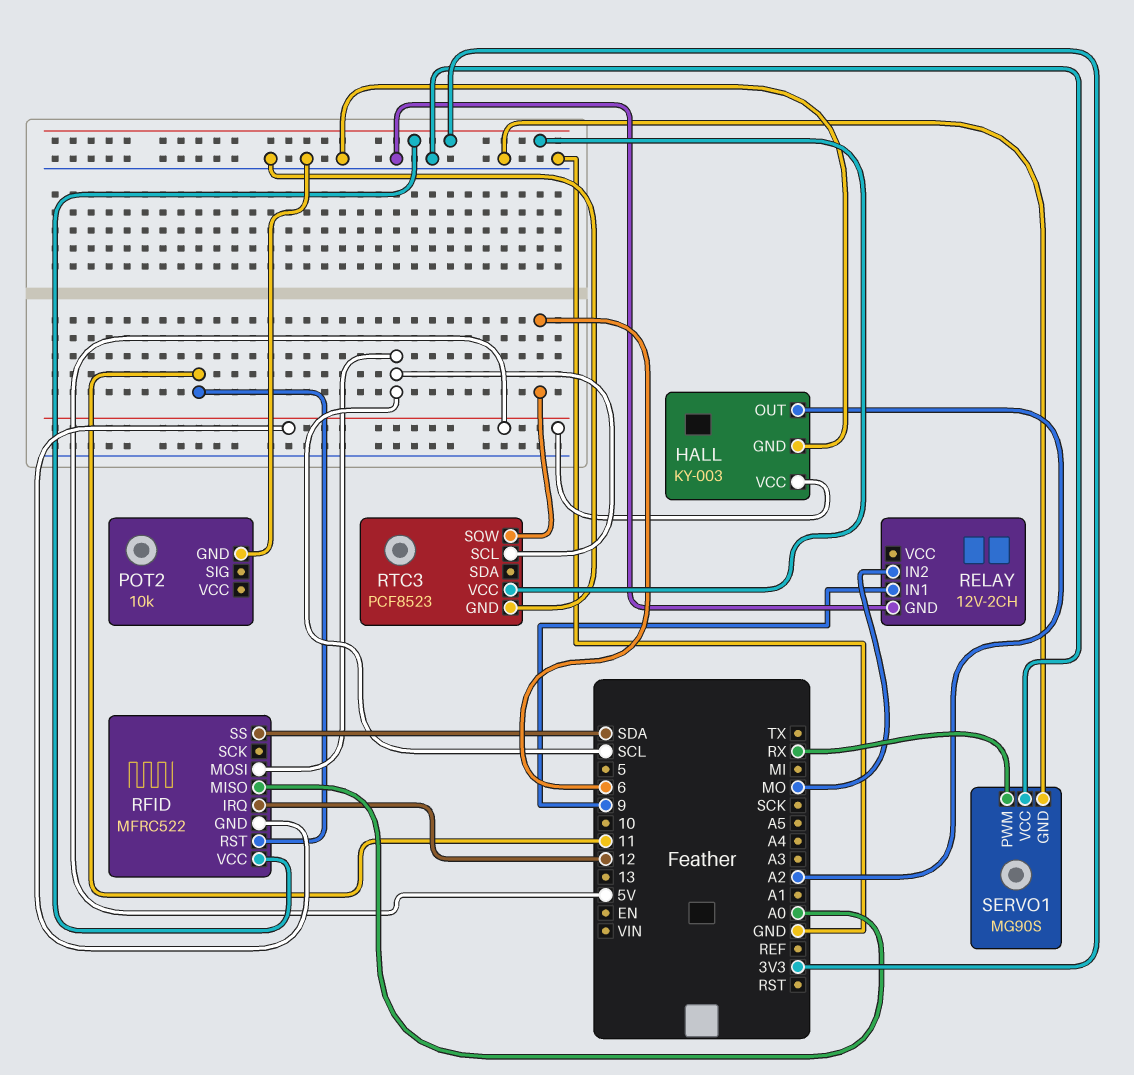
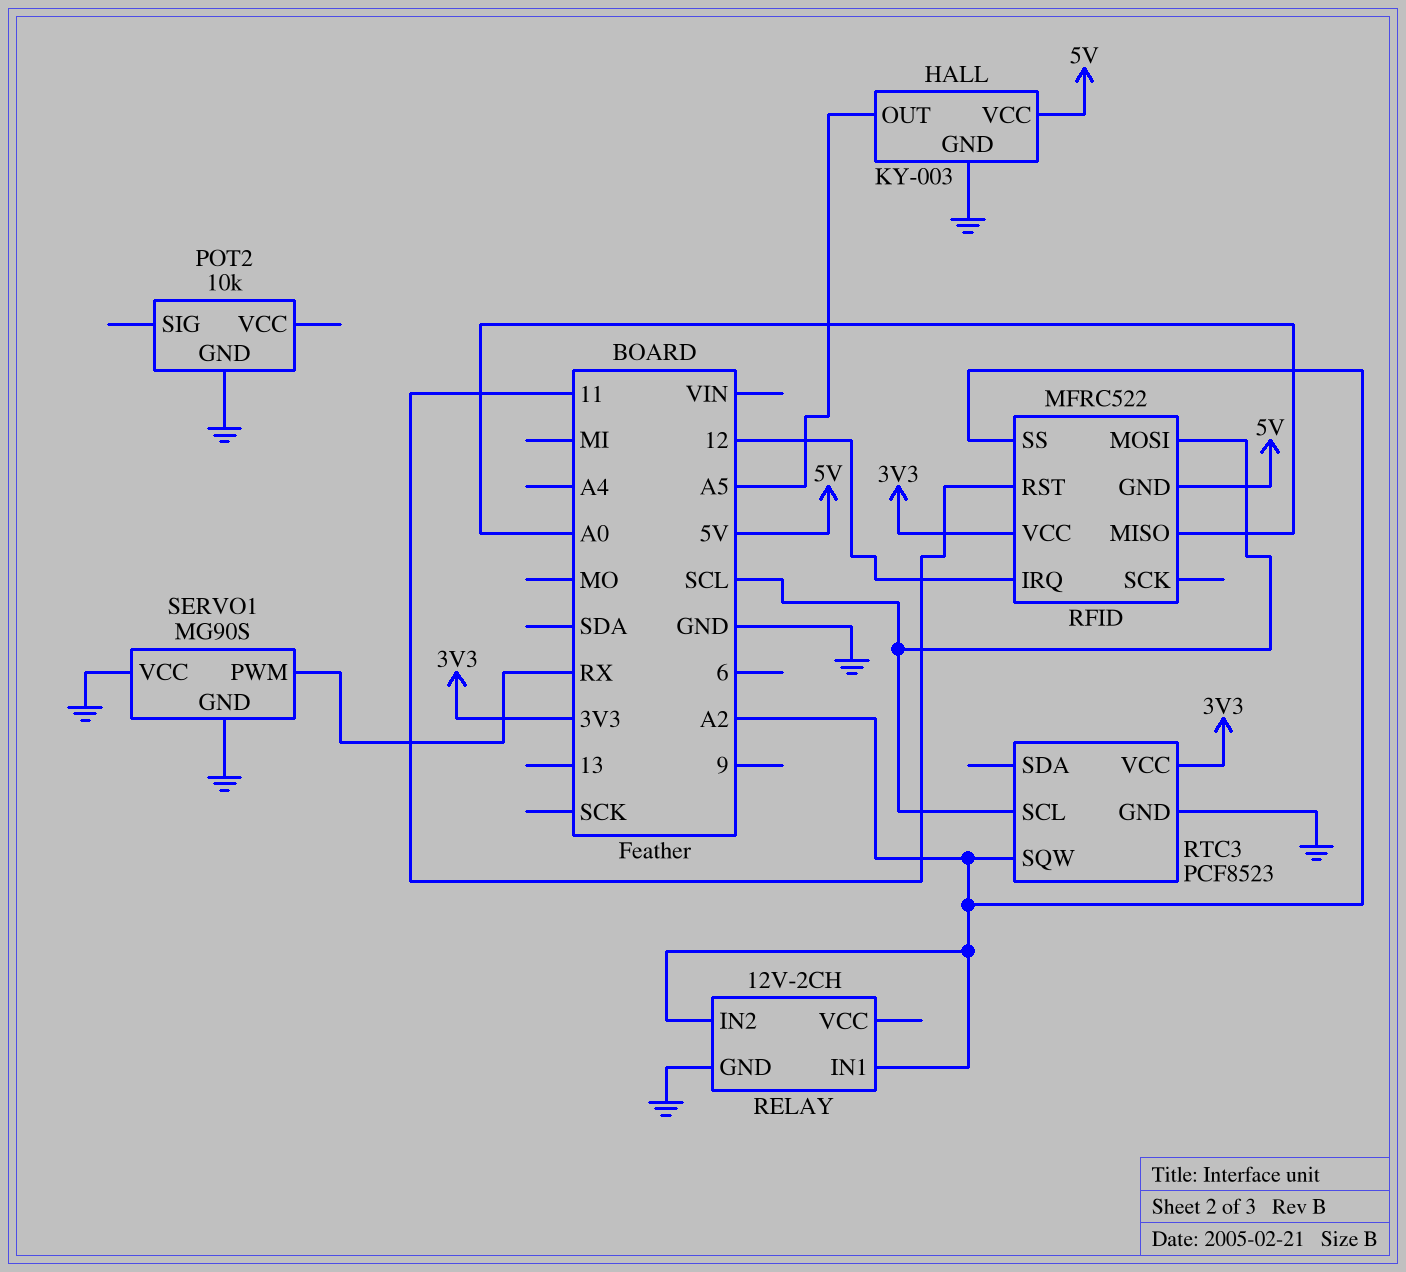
HALL pin OUT: A2 -> A5
RELAY pin IN1: 9 -> A2
RELAY pin IN2: MO -> A2
RFID pin SS: SDA -> A2
RTC3 pin SQW: 6 -> A2

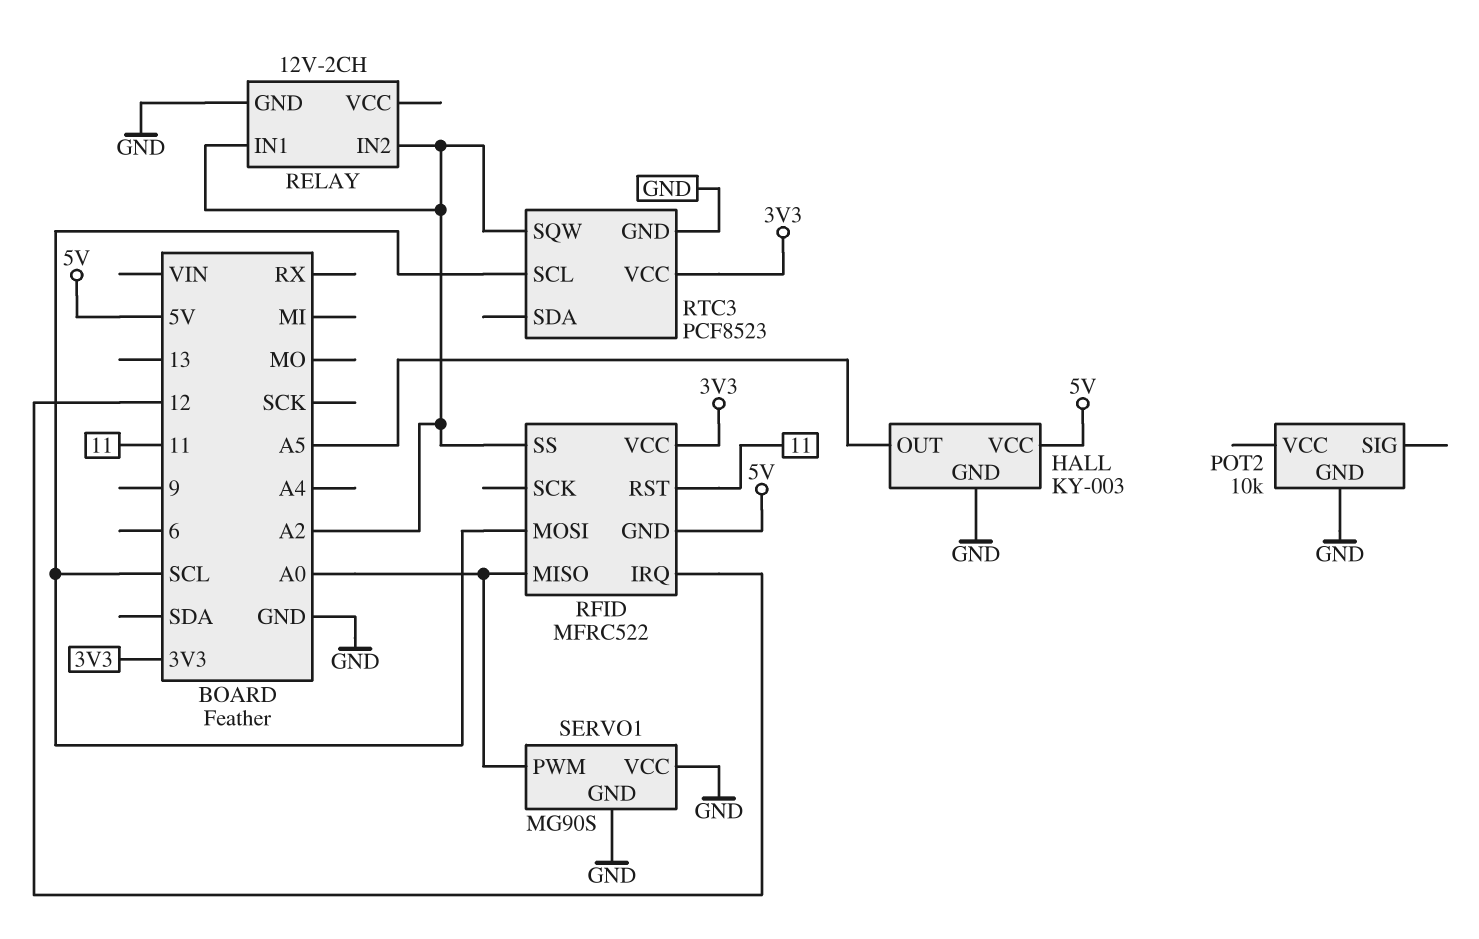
SERVO1 pin PWM: RX -> A0

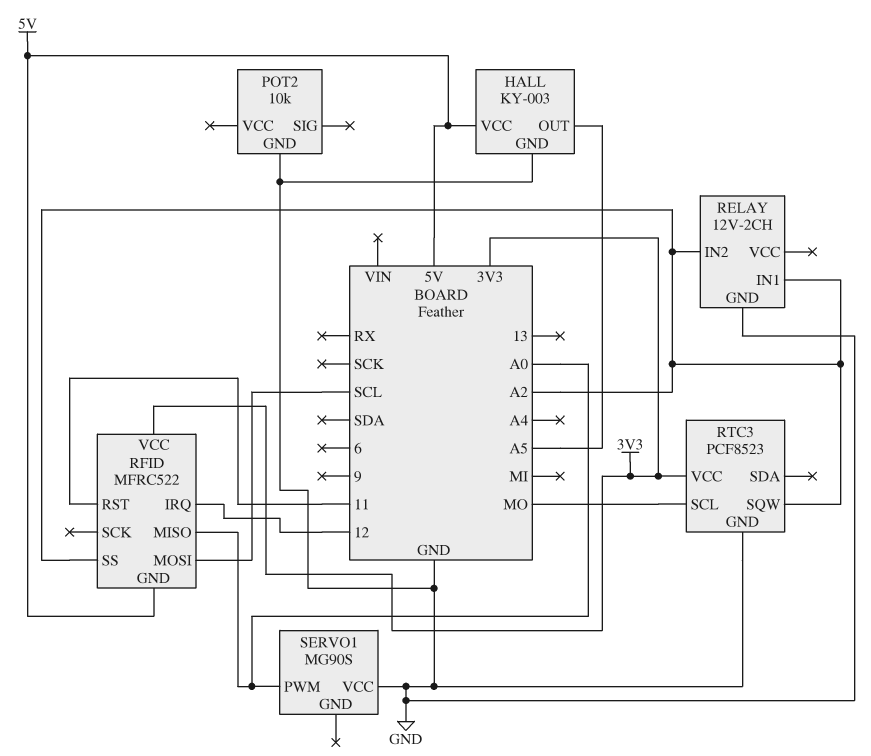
RTC3 pin SCL: SCL -> MO
SERVO1 pin GND: GND -> none

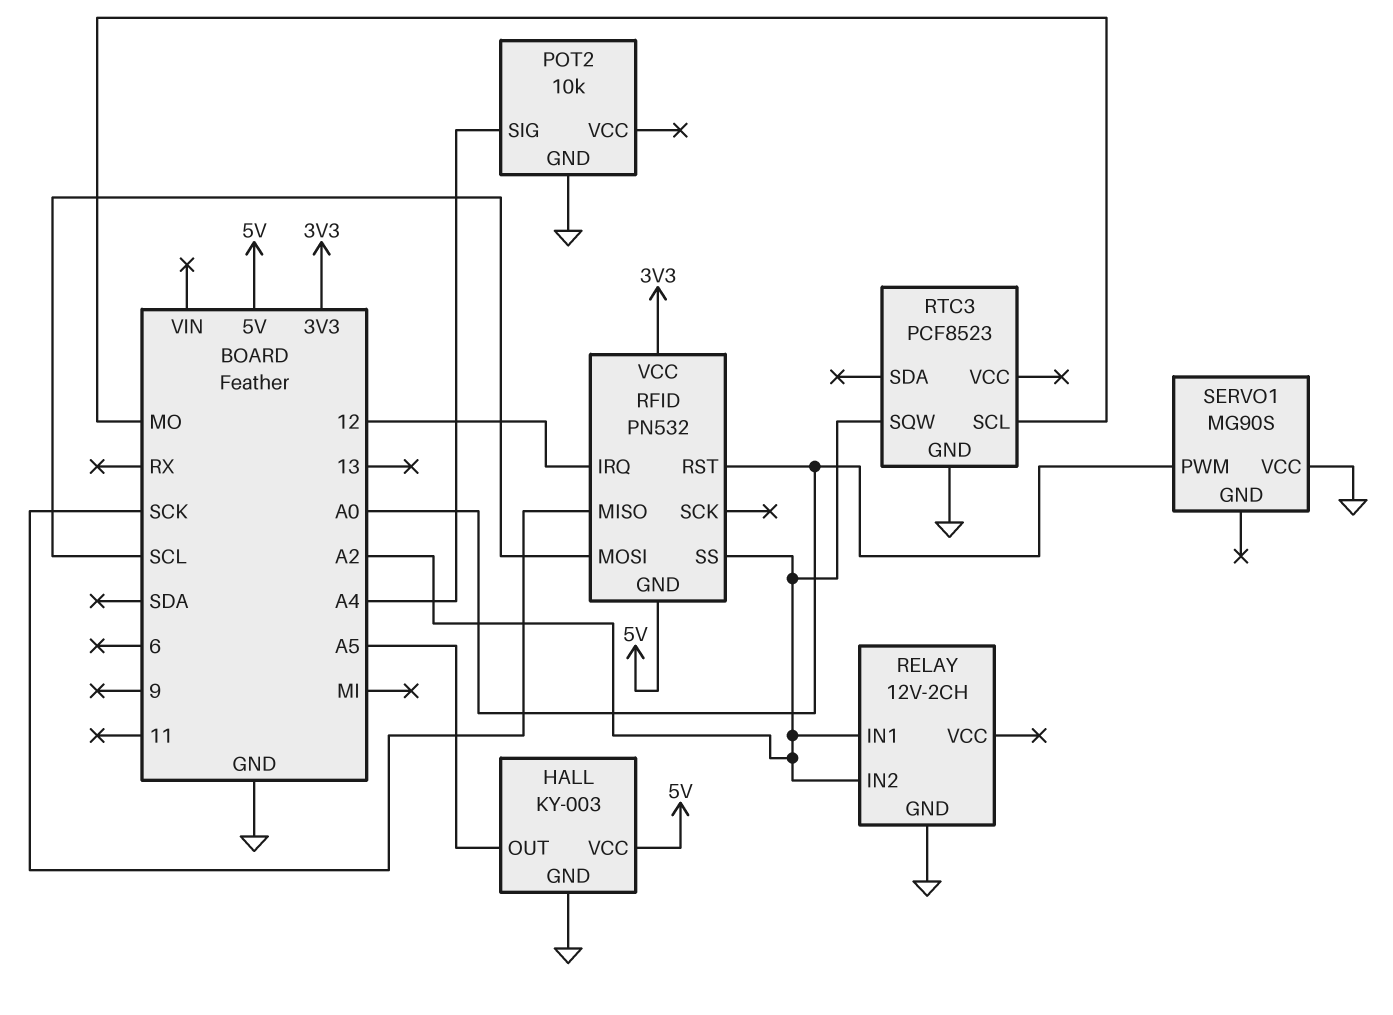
POT2 pin SIG: none -> A4
RFID: MFRC522 -> PN532
RFID pin MISO: A0 -> SCK
RFID pin RST: 11 -> A0
RTC3 pin VCC: 3V3 -> none

